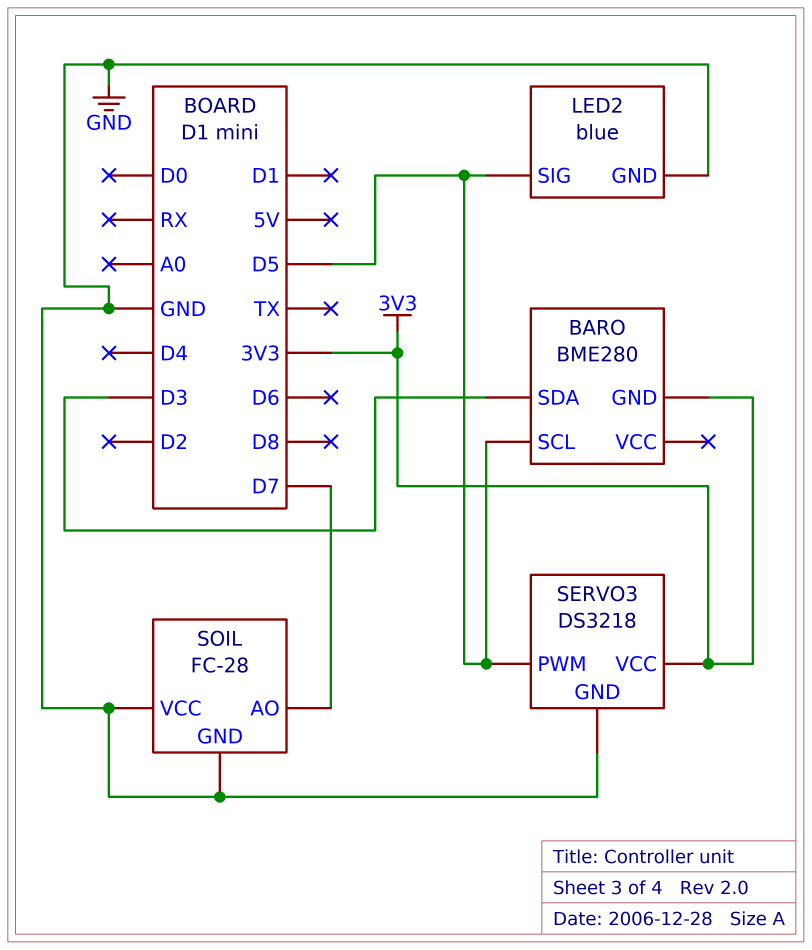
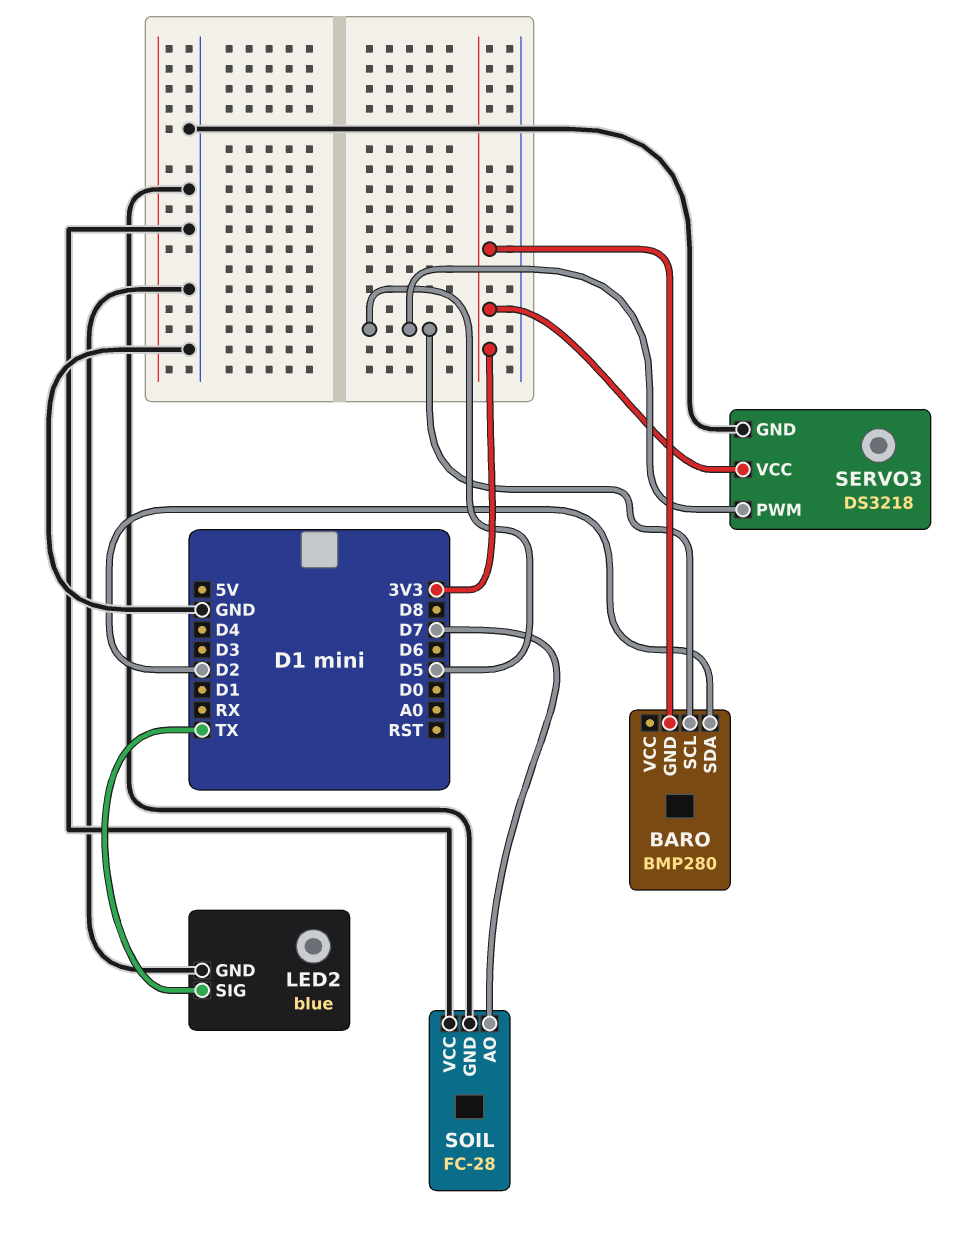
BARO: BME280 -> BMP280
BARO pin SDA: D3 -> D2
LED2 pin SIG: D5 -> TX

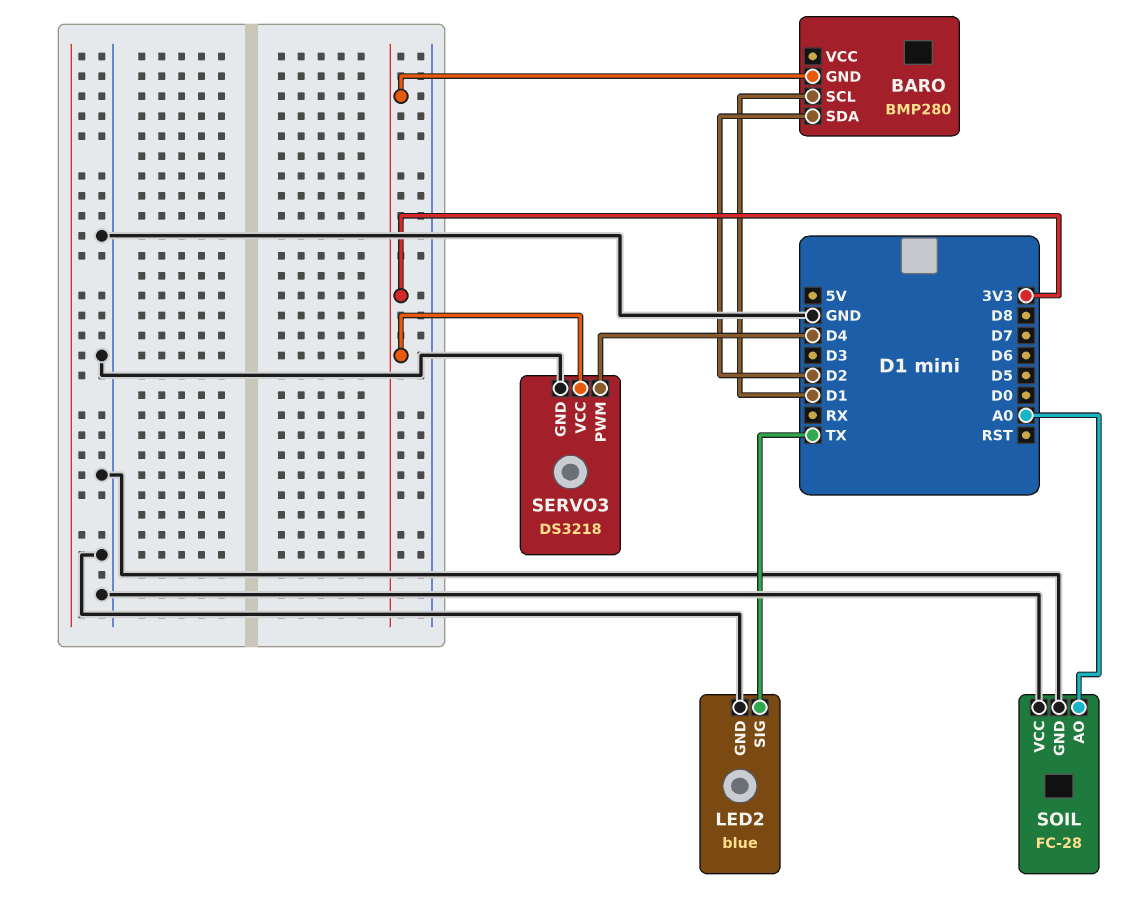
BARO pin SCL: D5 -> D1
SERVO3 pin PWM: D5 -> D4
SOIL pin AO: D7 -> A0

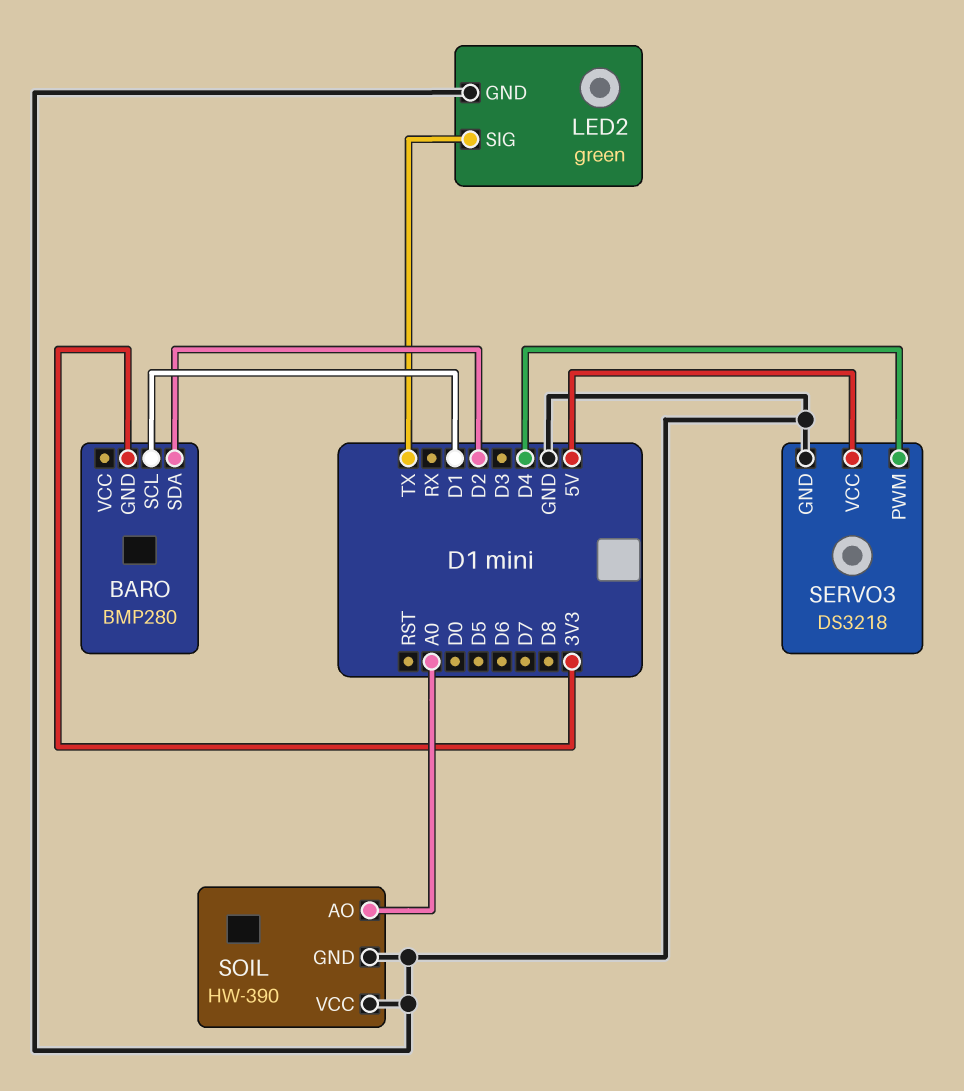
LED2: blue -> green
SERVO3 pin VCC: 3V3 -> 5V
SOIL: FC-28 -> HW-390

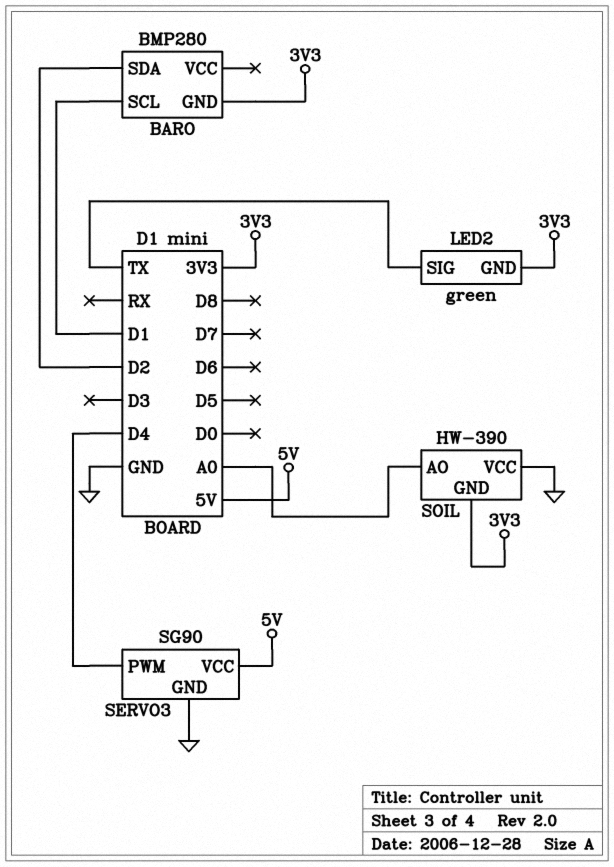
LED2 pin GND: GND -> 3V3
SERVO3: DS3218 -> SG90
SOIL pin GND: GND -> 3V3

